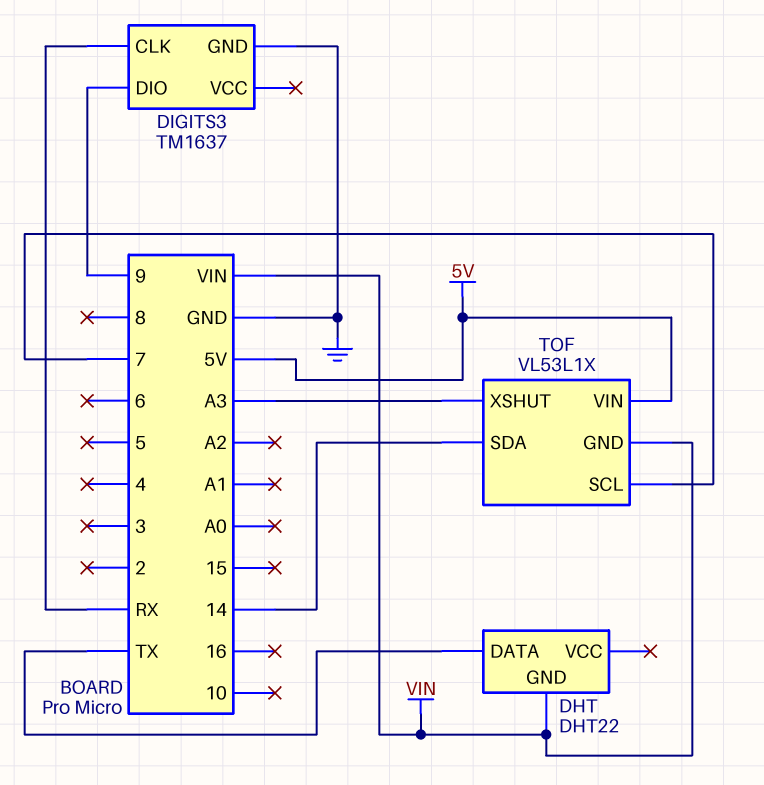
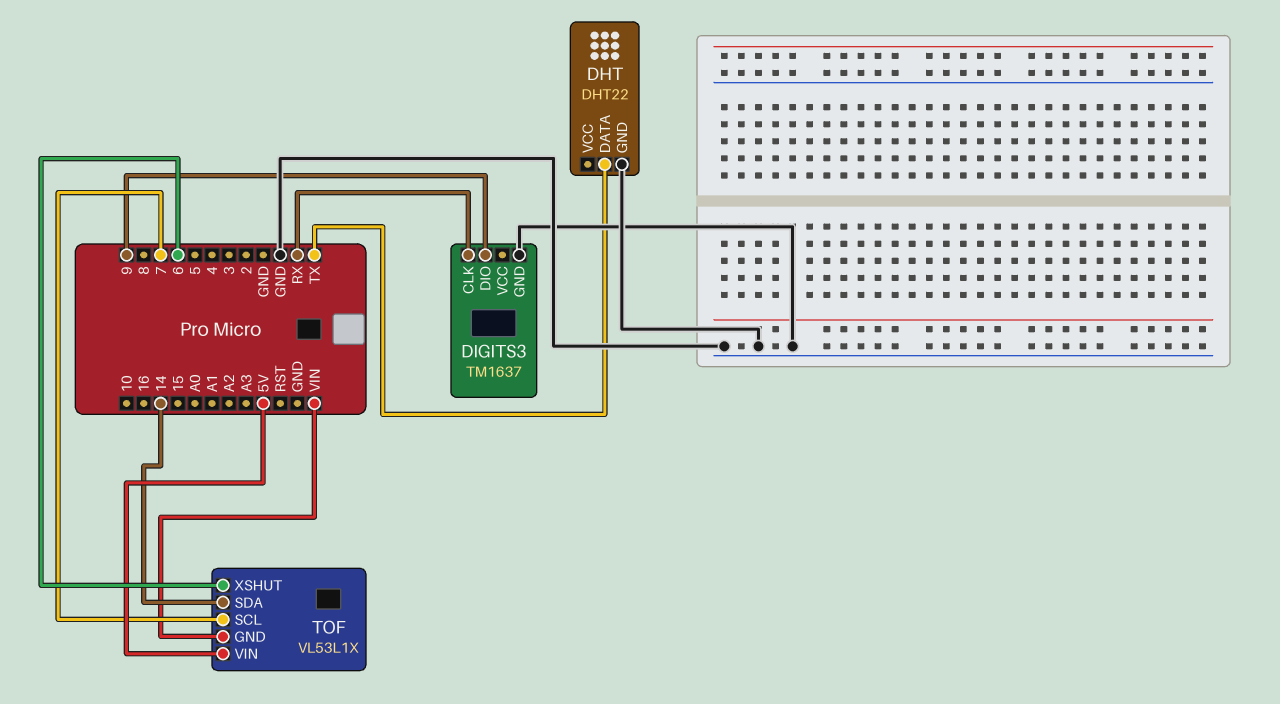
DHT pin GND: VIN -> GND
TOF pin XSHUT: A3 -> 6

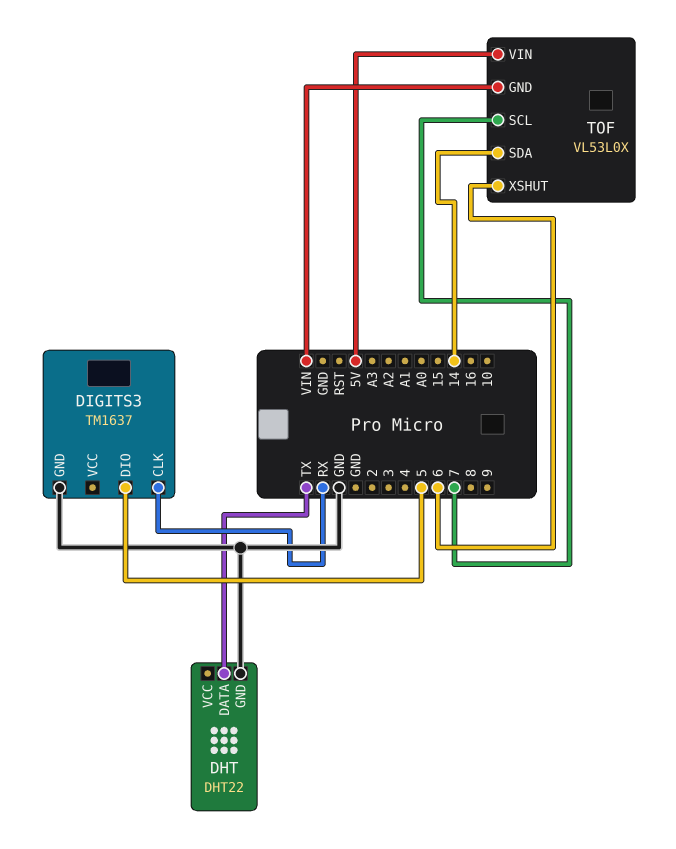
DIGITS3 pin DIO: 9 -> 5
TOF: VL53L1X -> VL53L0X

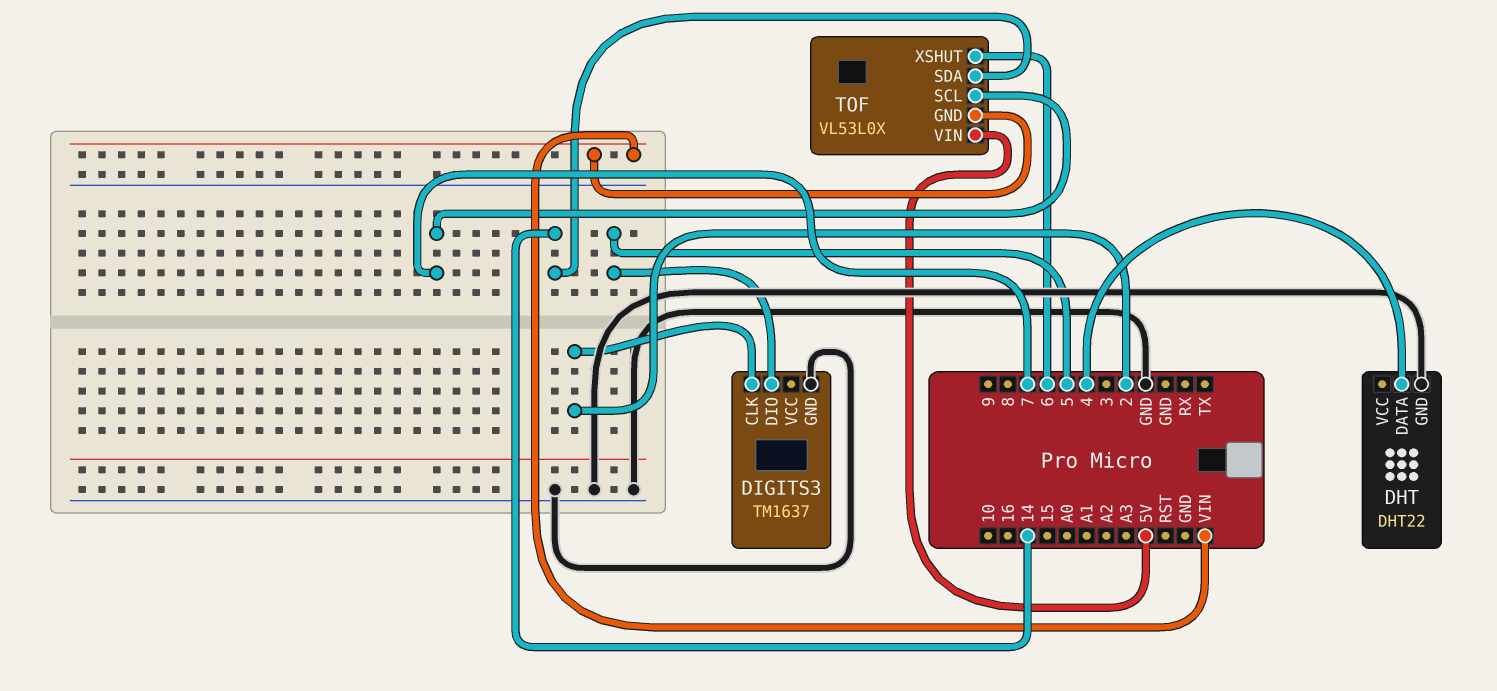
DHT pin DATA: TX -> 4
DIGITS3 pin CLK: RX -> 2

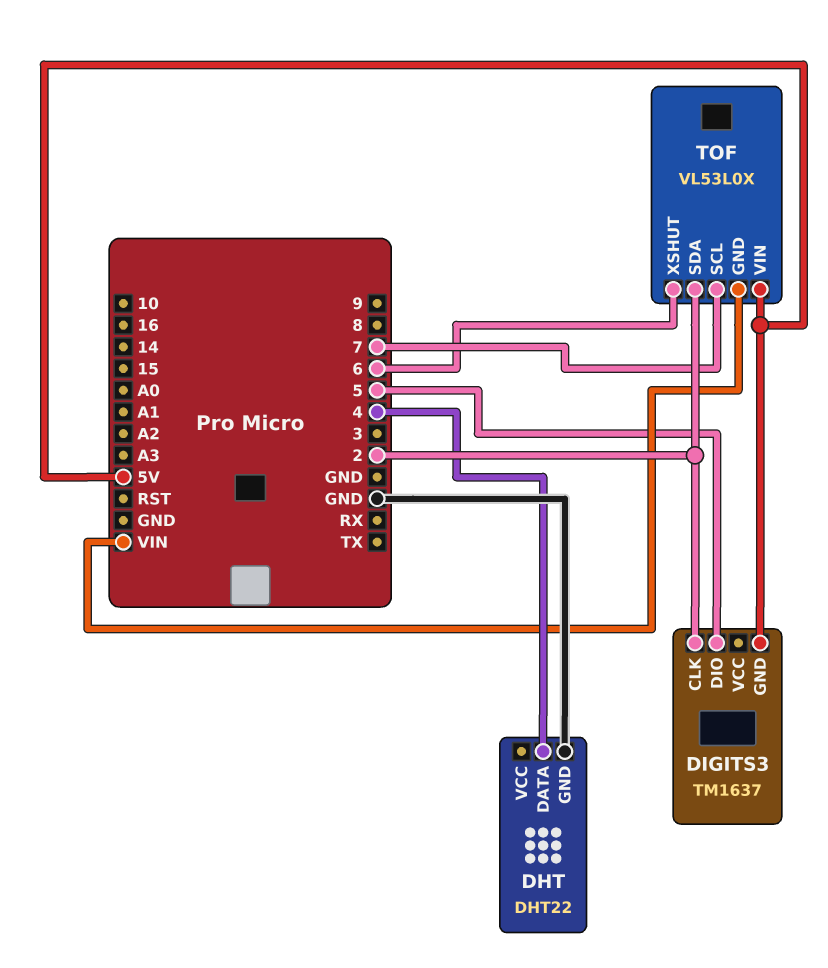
DIGITS3 pin GND: GND -> 5V
TOF pin SDA: 14 -> 2

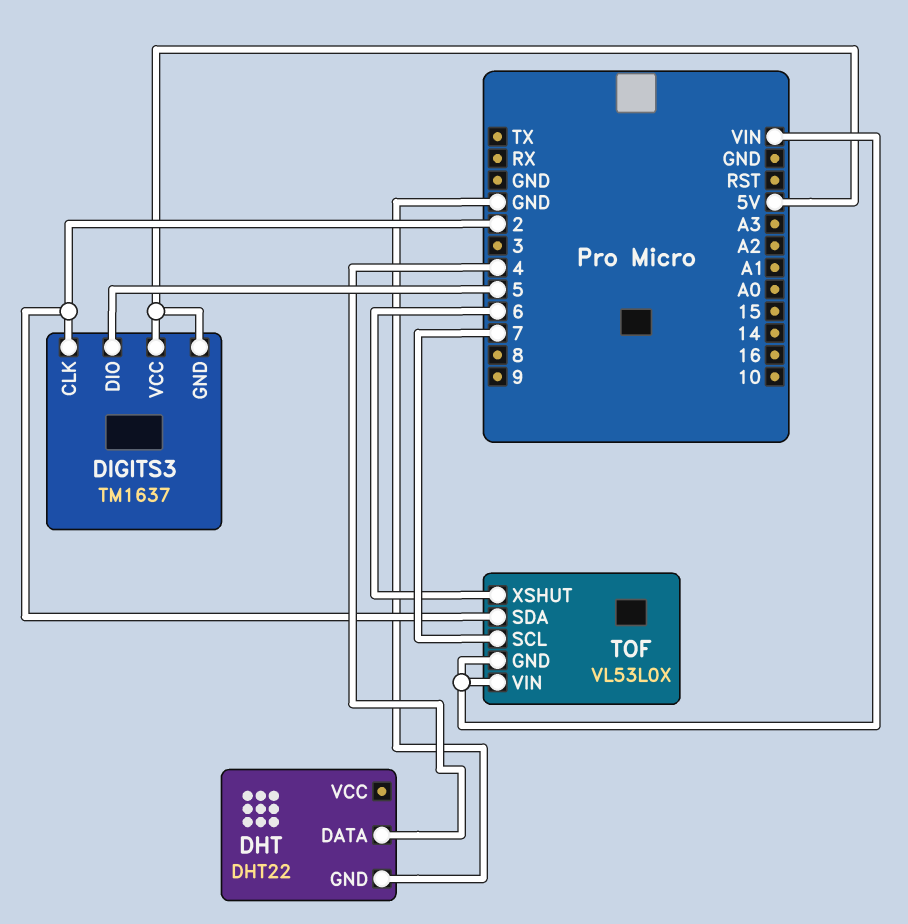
DIGITS3 pin VCC: none -> 5V
TOF pin VIN: 5V -> VIN

